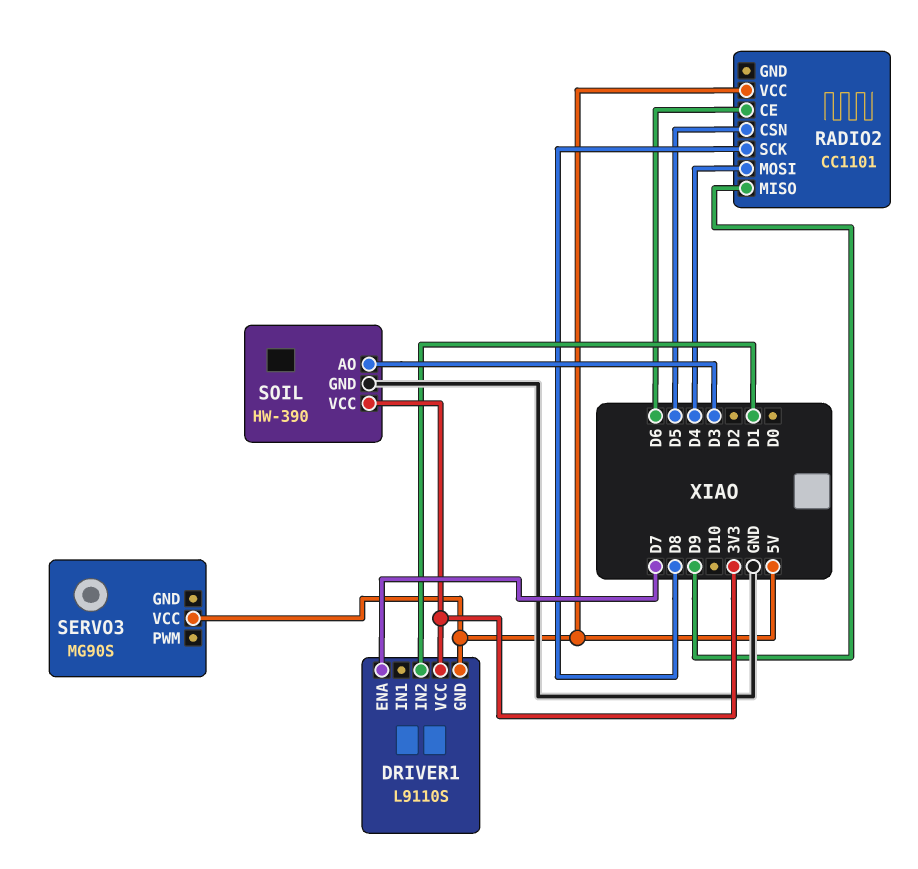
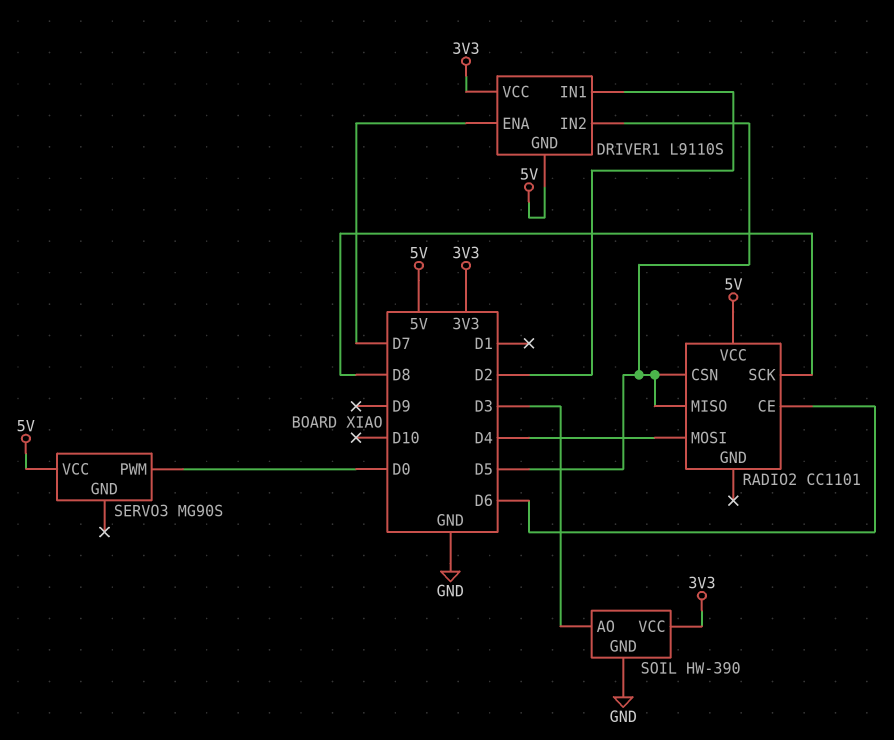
DRIVER1 pin IN1: none -> D2
DRIVER1 pin IN2: D1 -> D5
RADIO2 pin MISO: D9 -> D5
SERVO3 pin PWM: none -> D0

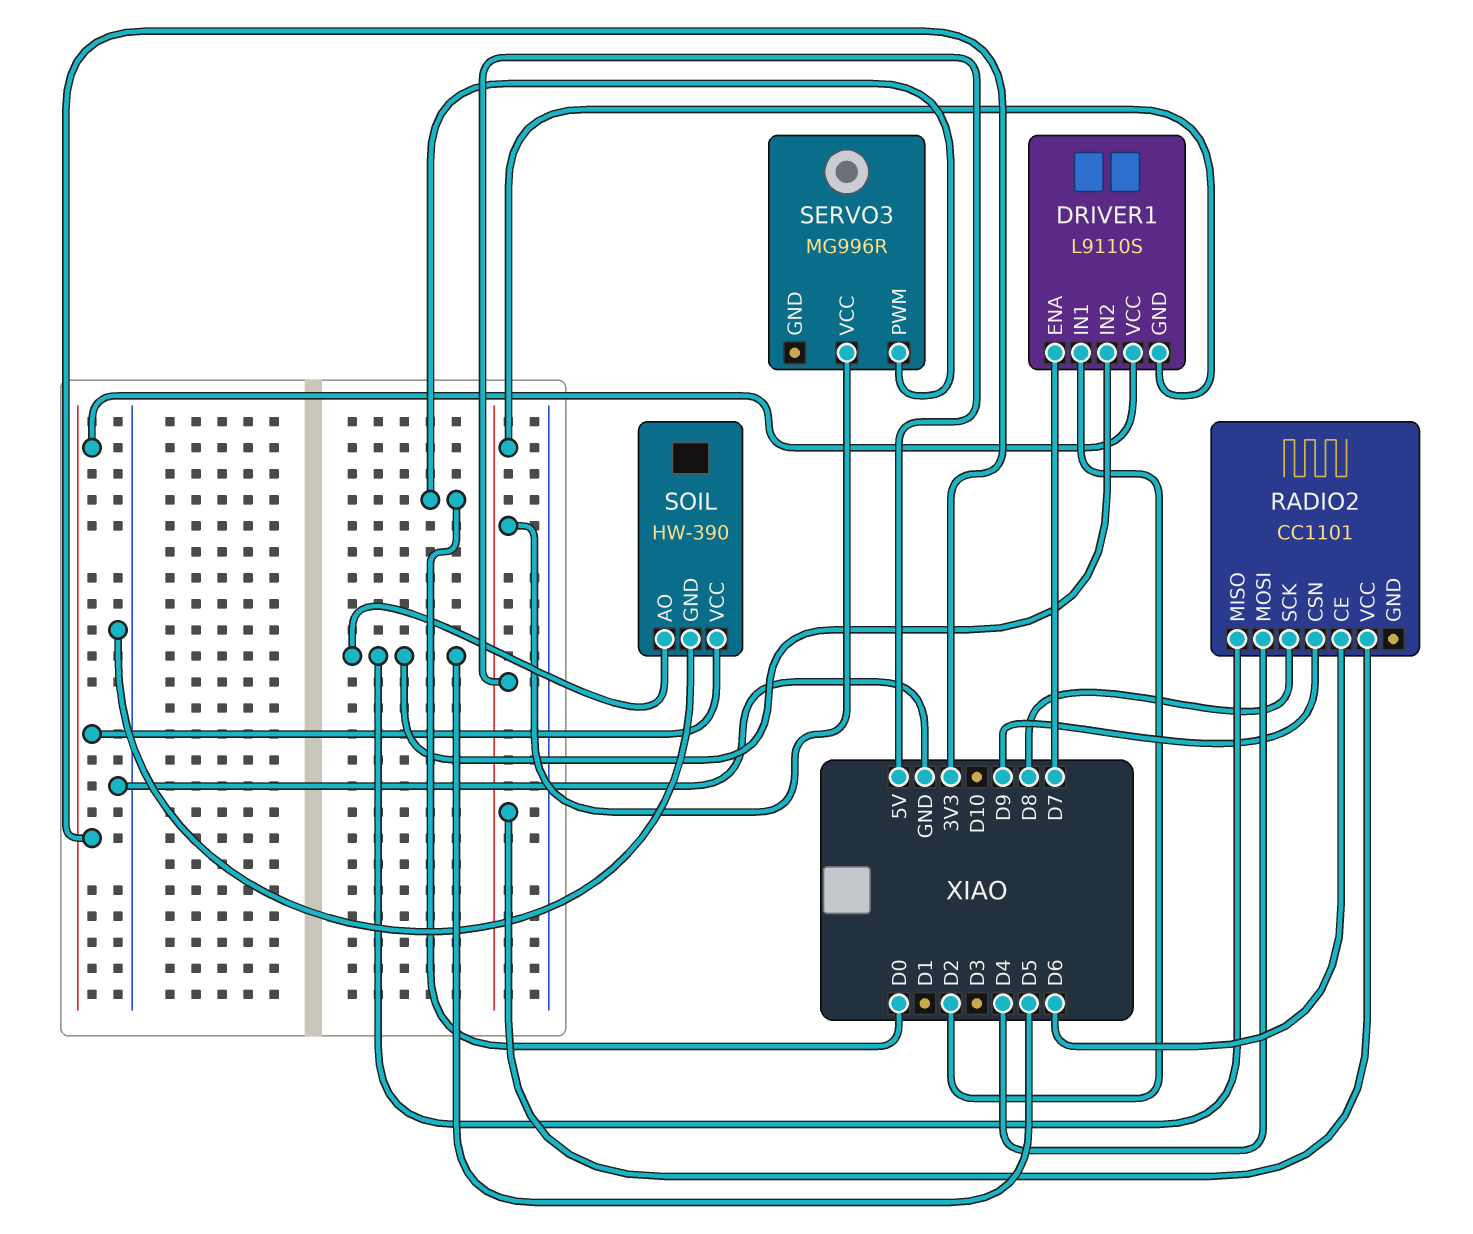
RADIO2 pin CSN: D5 -> D9
SERVO3: MG90S -> MG996R
SOIL pin AO: D3 -> D5

